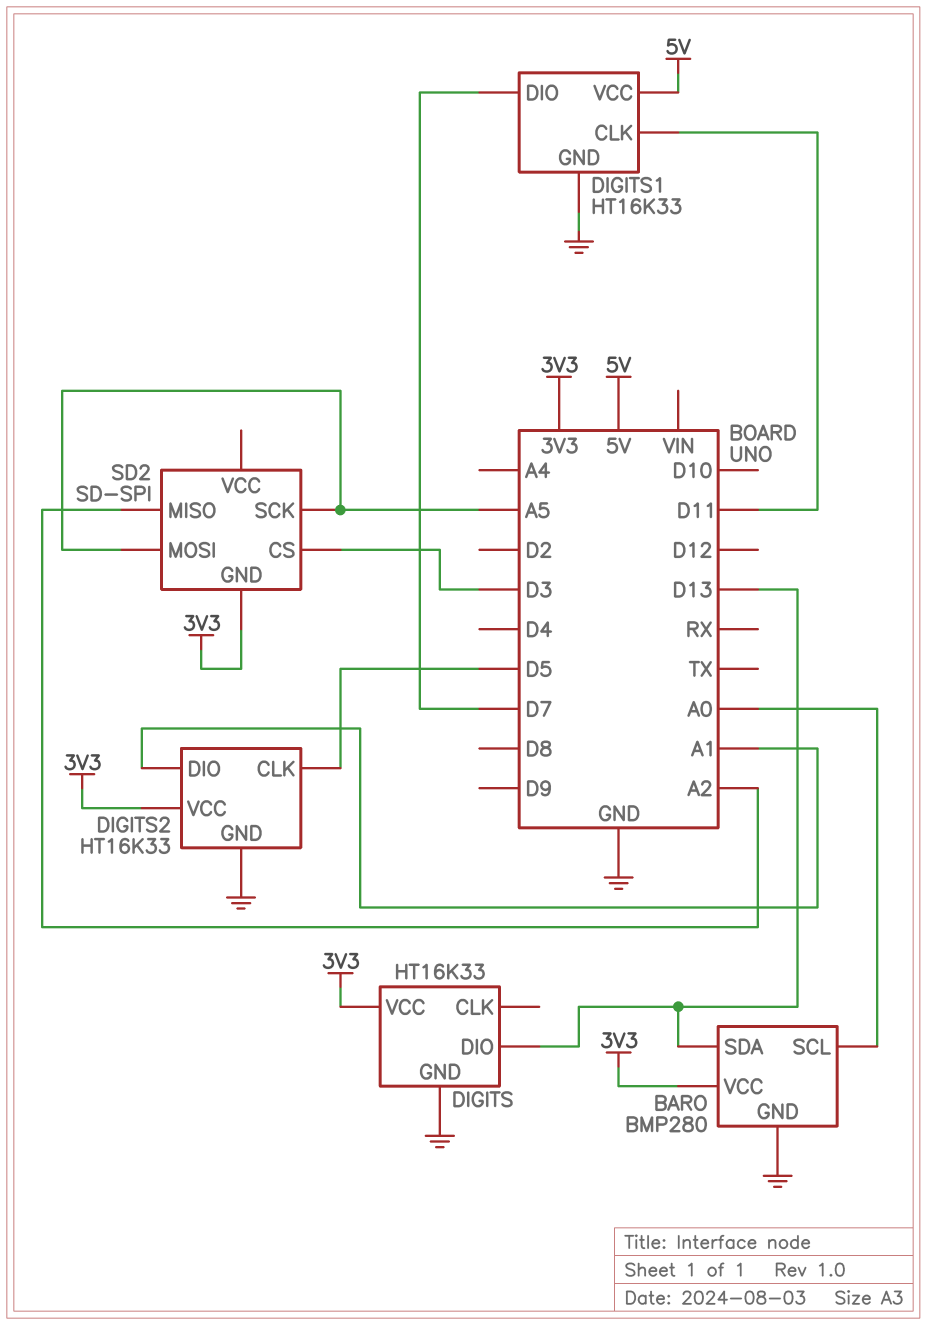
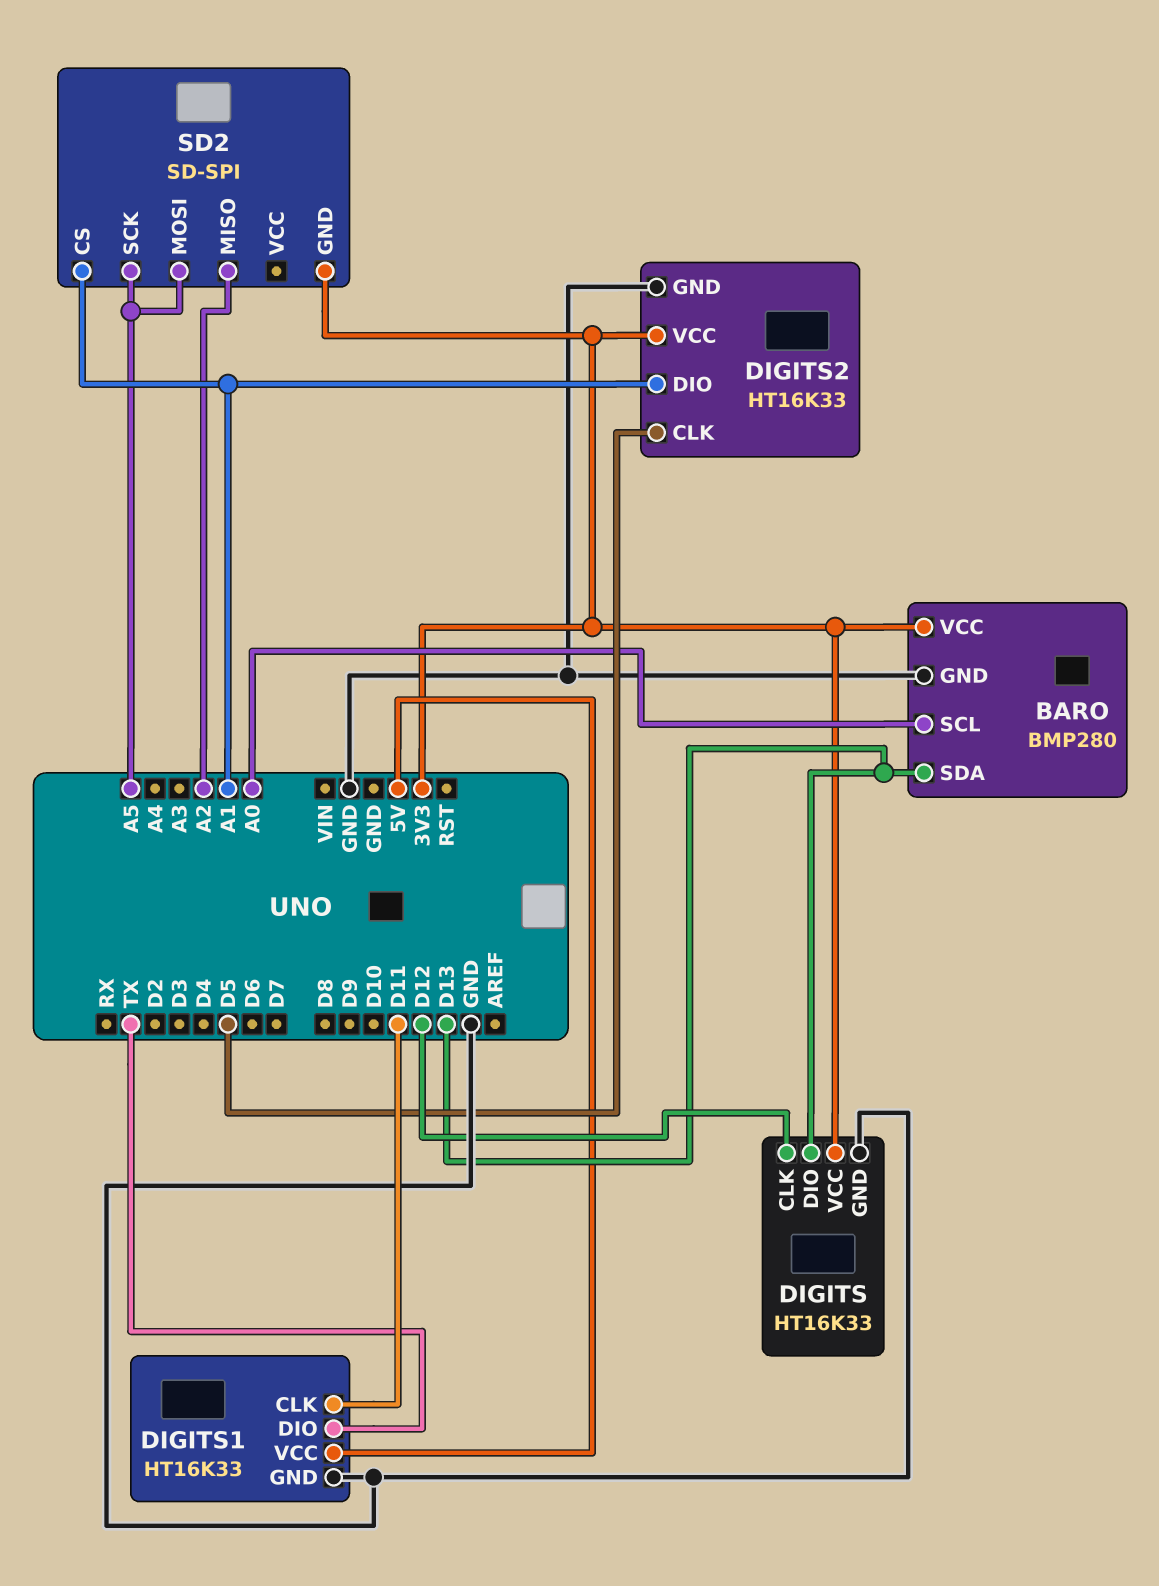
DIGITS pin CLK: none -> D12
DIGITS1 pin DIO: D7 -> TX
SD2 pin CS: D3 -> A1

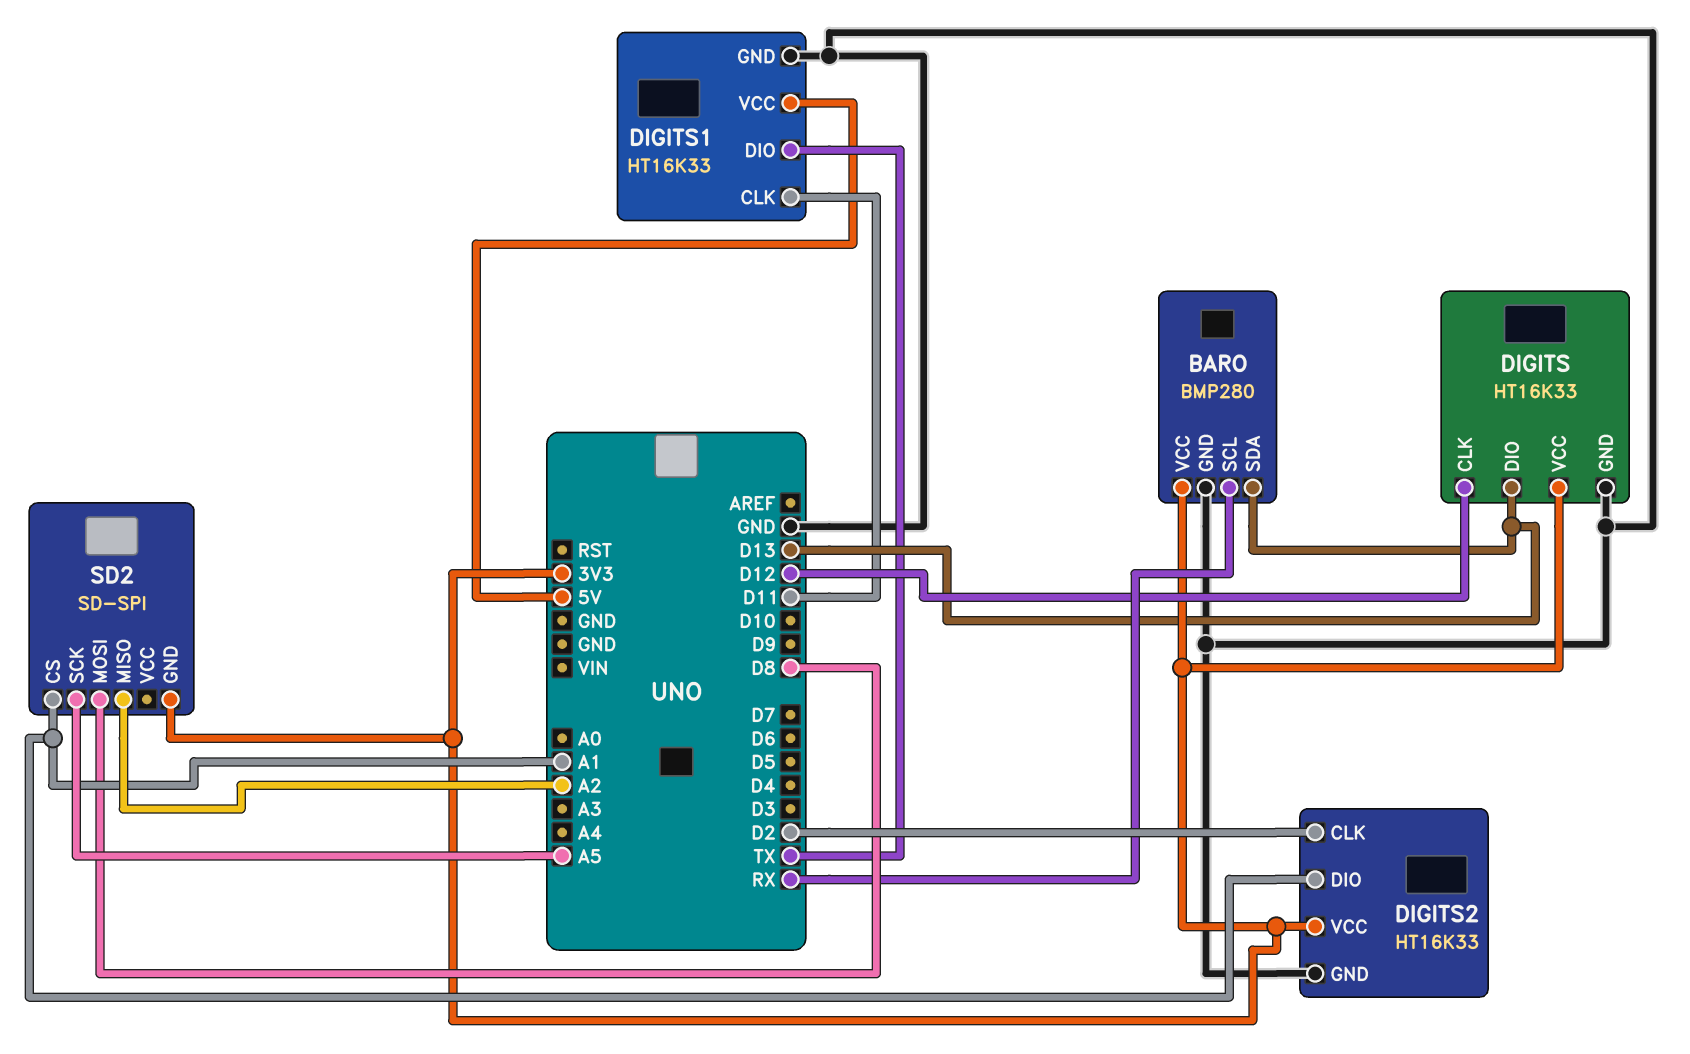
BARO pin SCL: A0 -> RX
DIGITS2 pin CLK: D5 -> D2
SD2 pin MOSI: A5 -> D8

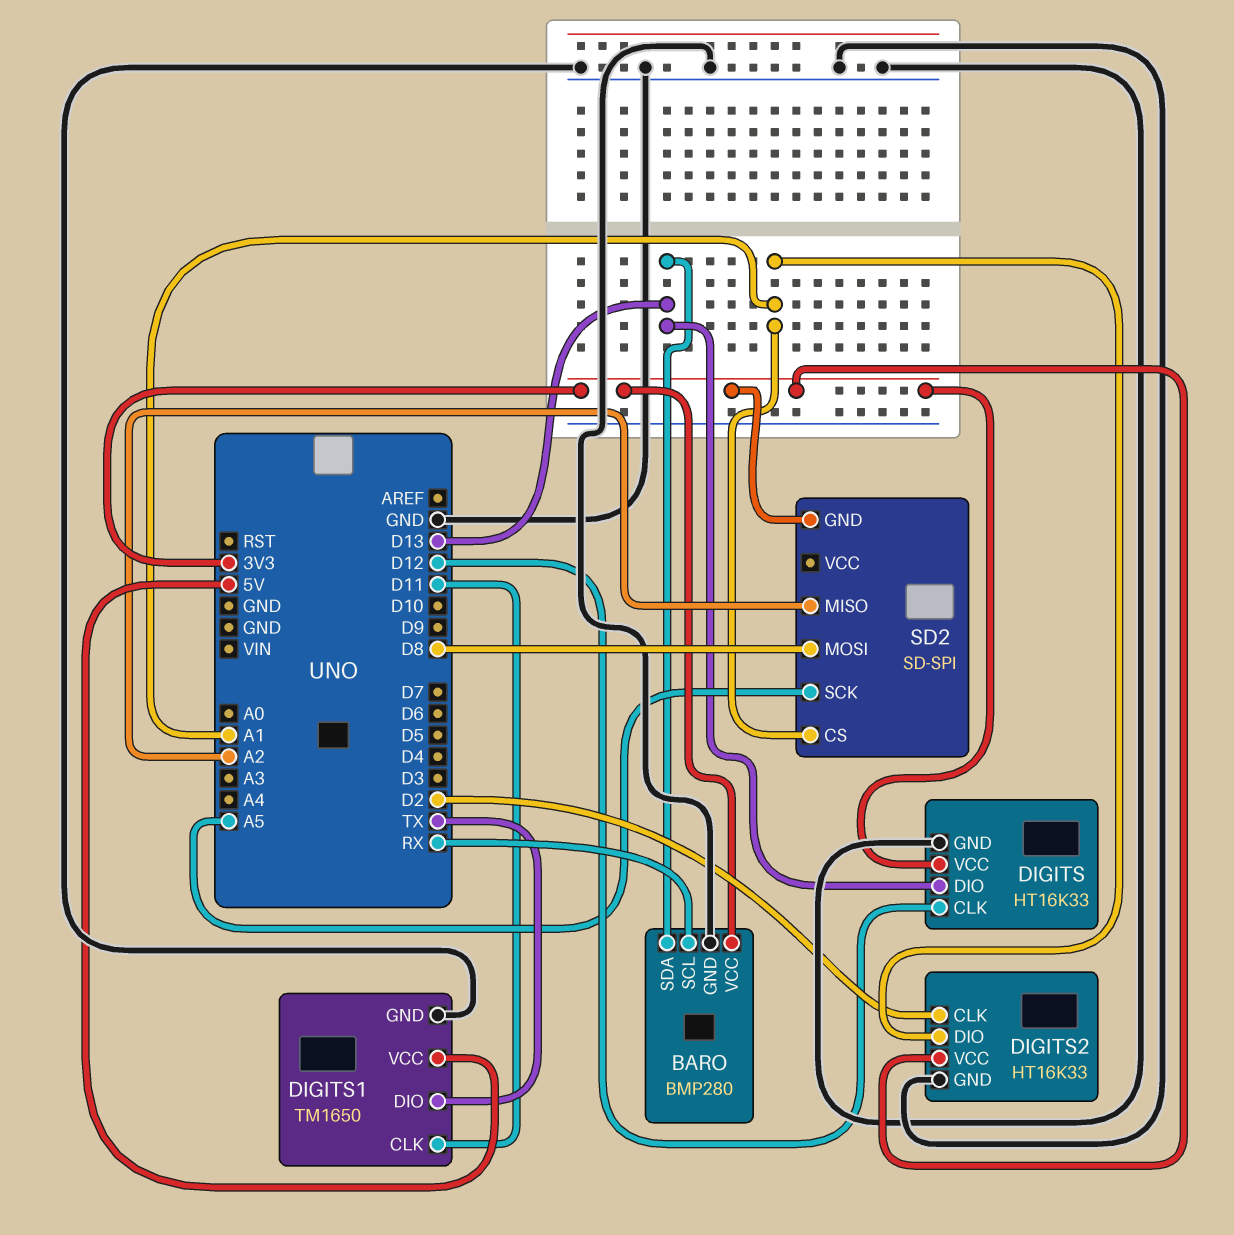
DIGITS1: HT16K33 -> TM1650

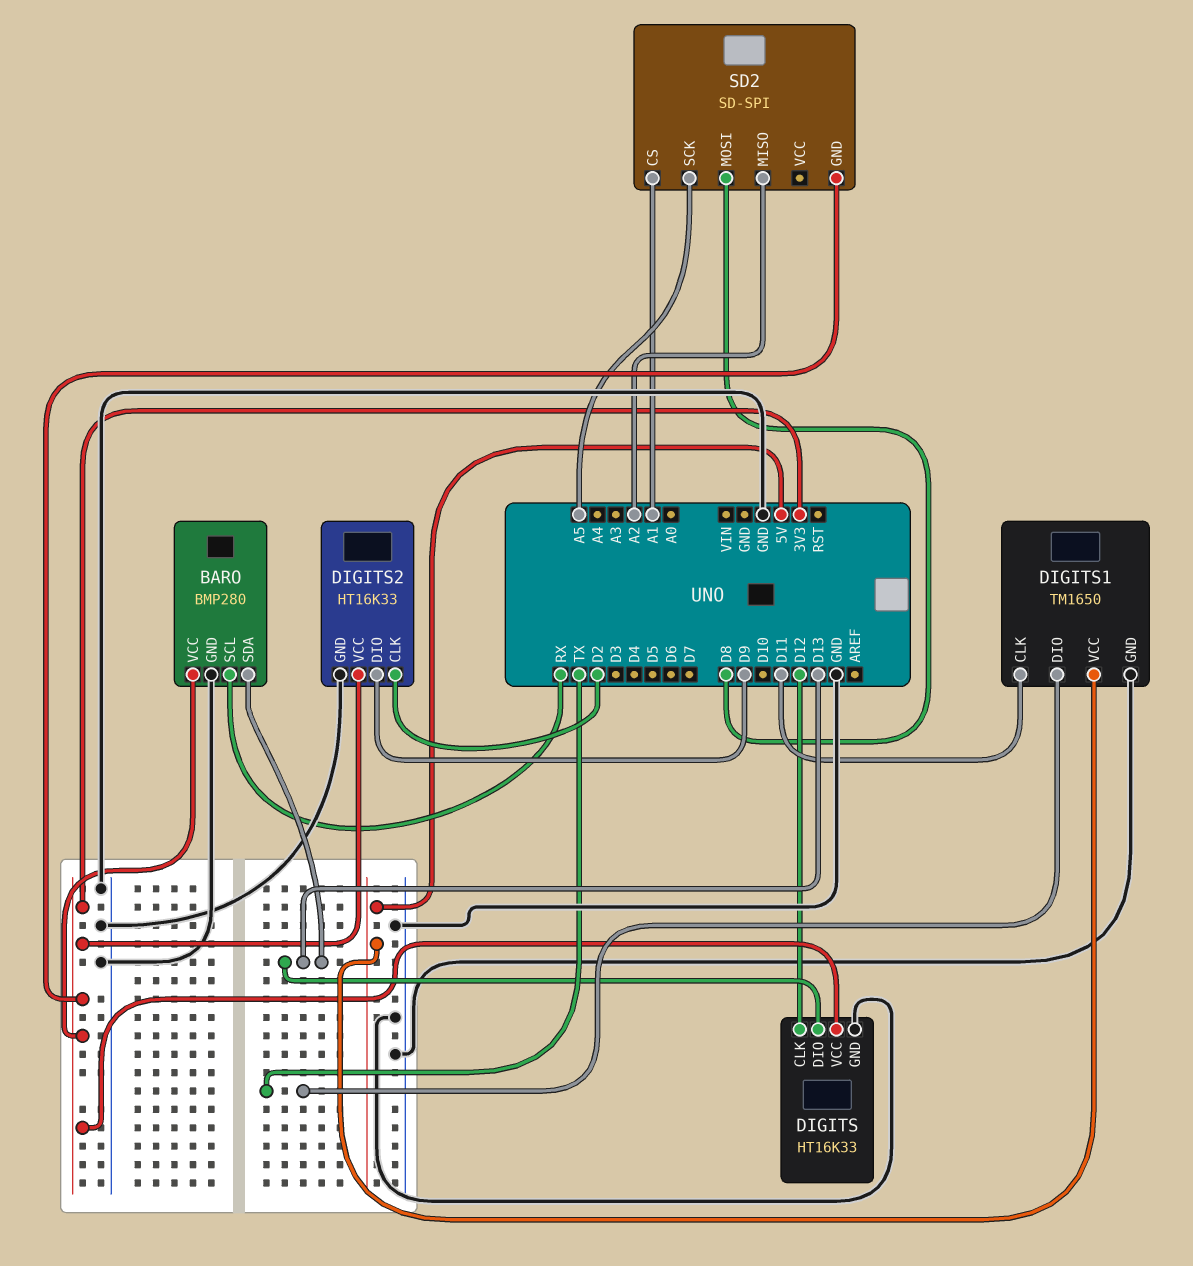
DIGITS2 pin DIO: A1 -> D9

